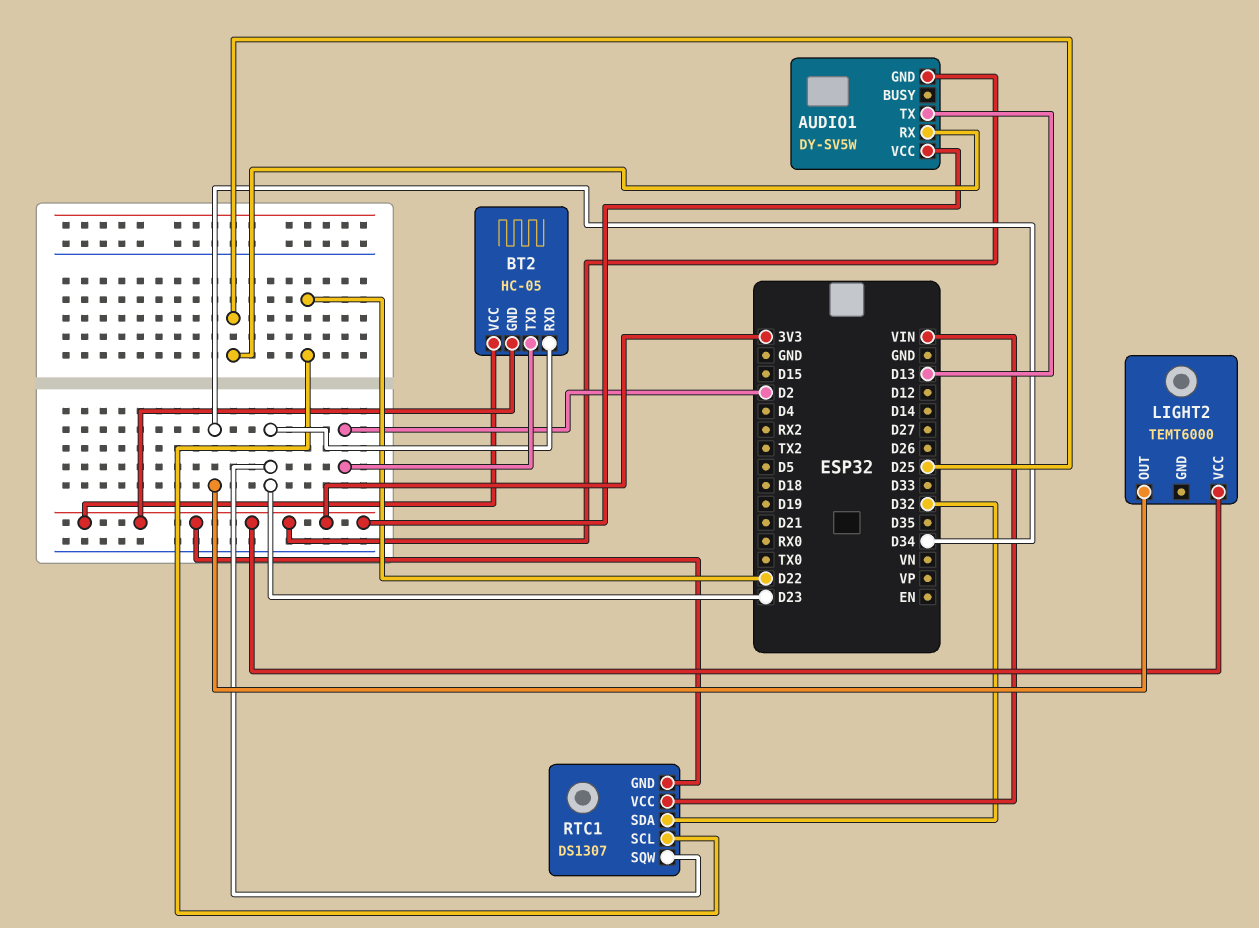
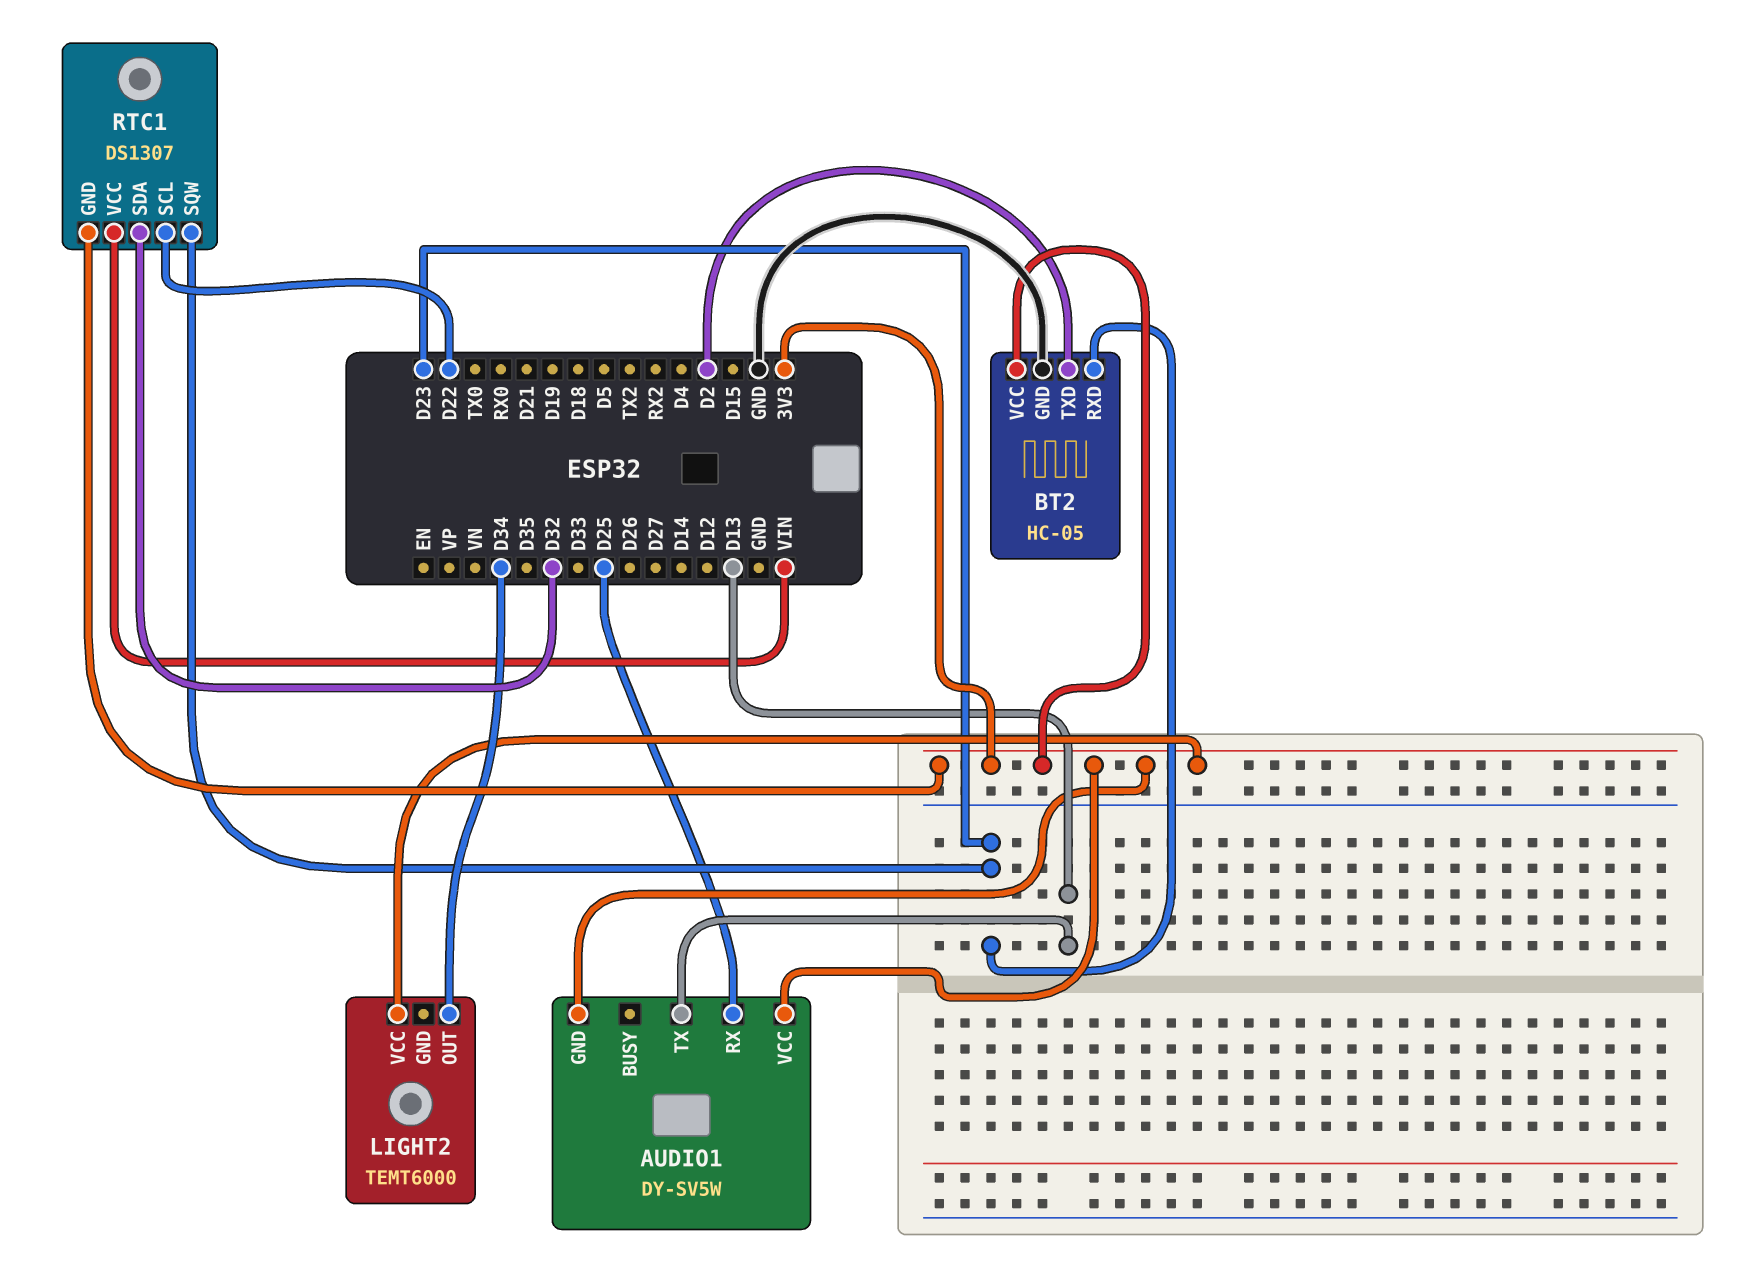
BT2 pin GND: 3V3 -> GND

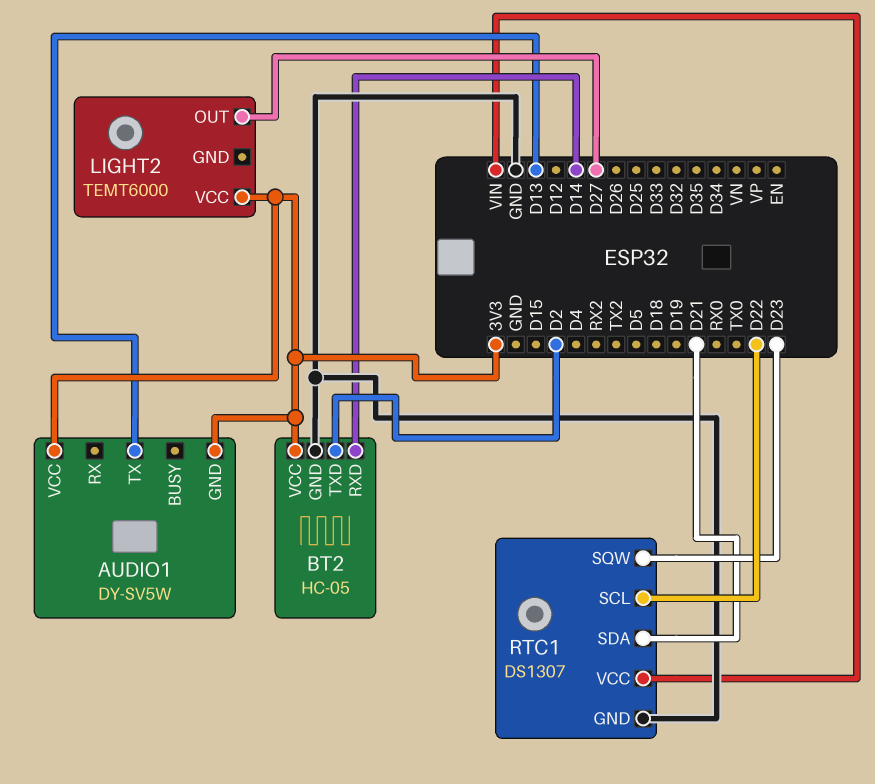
AUDIO1 pin RX: D25 -> none
BT2 pin RXD: D23 -> D14
LIGHT2 pin OUT: D34 -> D27
RTC1 pin GND: 3V3 -> GND
RTC1 pin SDA: D32 -> D21

